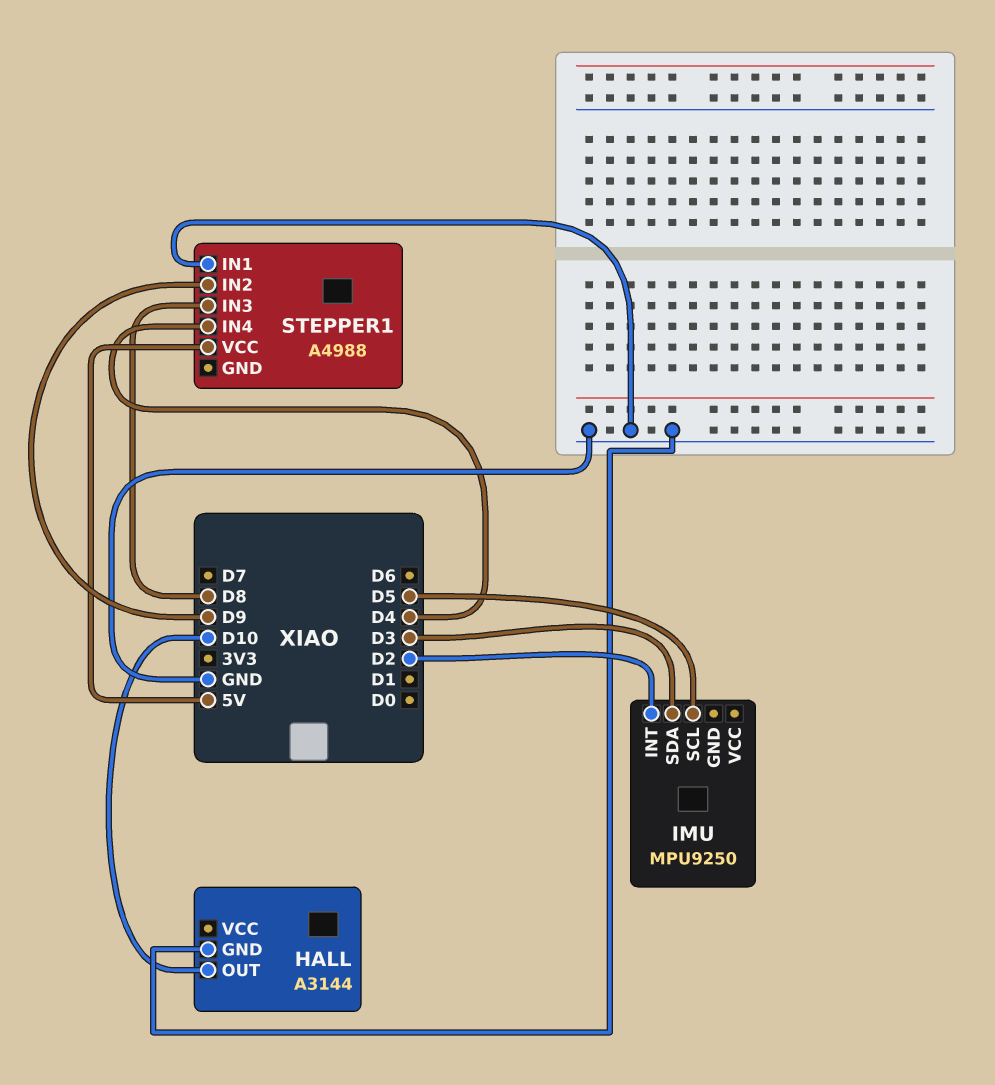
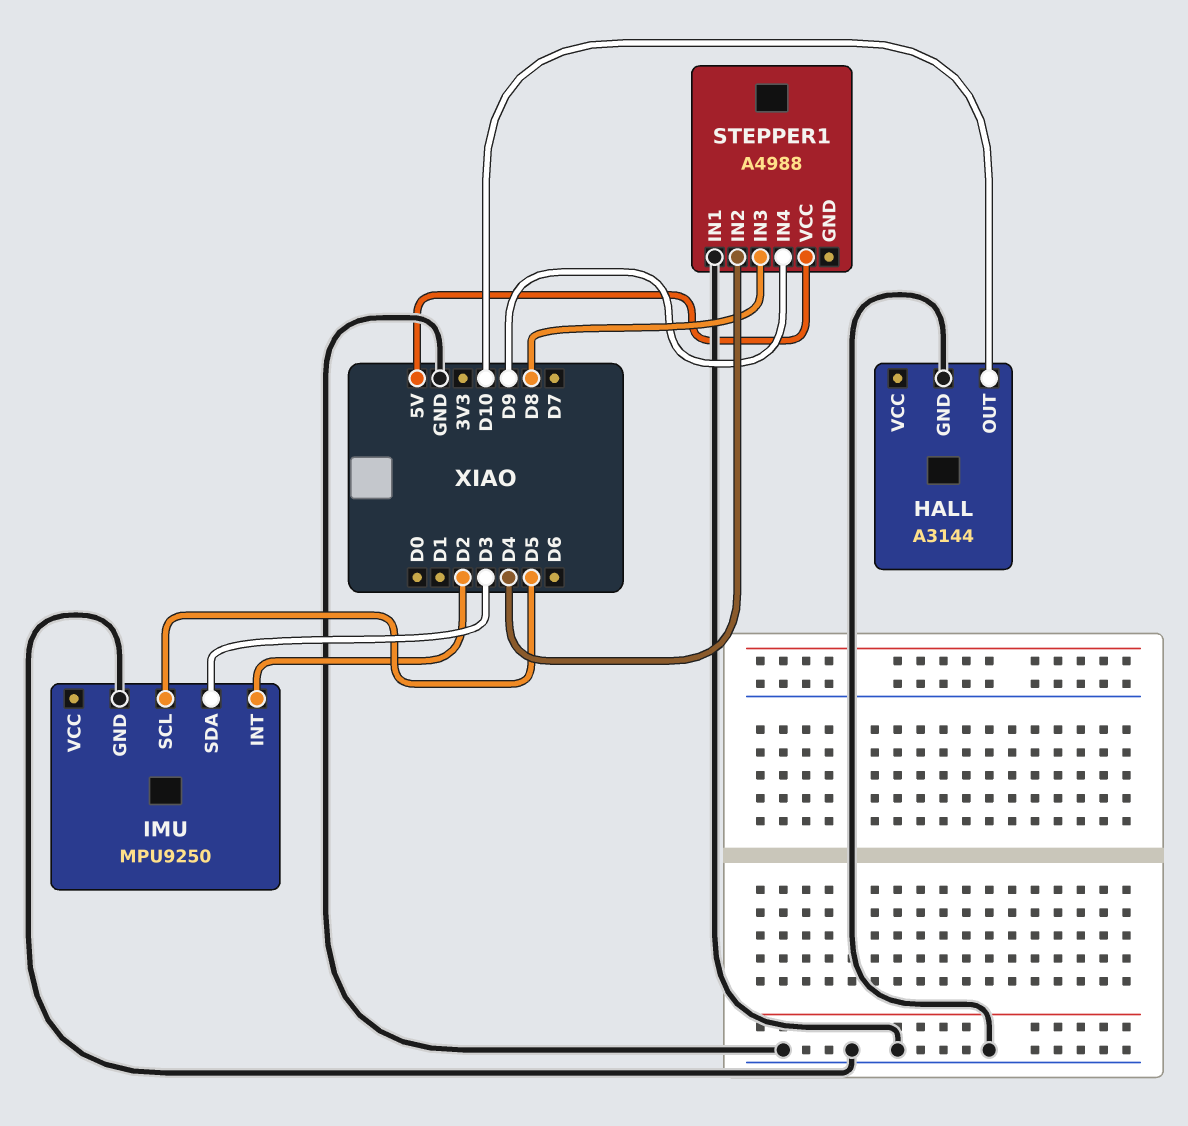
IMU pin GND: none -> GND
STEPPER1 pin IN2: D9 -> D4
STEPPER1 pin IN4: D4 -> D9

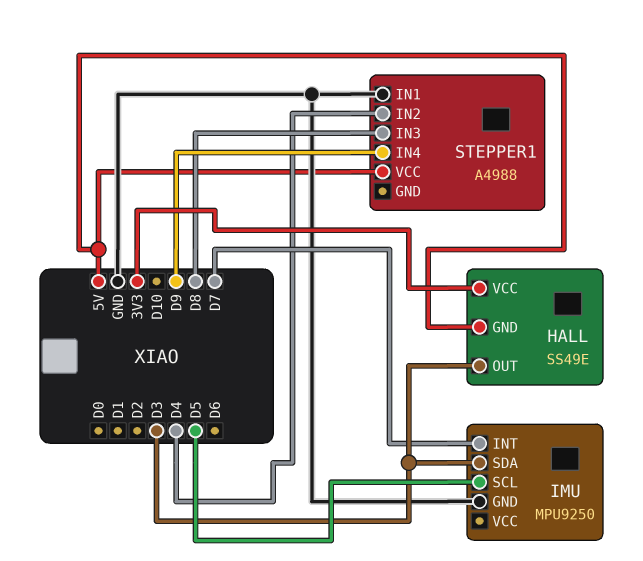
HALL: A3144 -> SS49E
HALL pin GND: GND -> 5V
HALL pin OUT: D10 -> D3
HALL pin VCC: none -> 3V3
IMU pin INT: D2 -> D7

